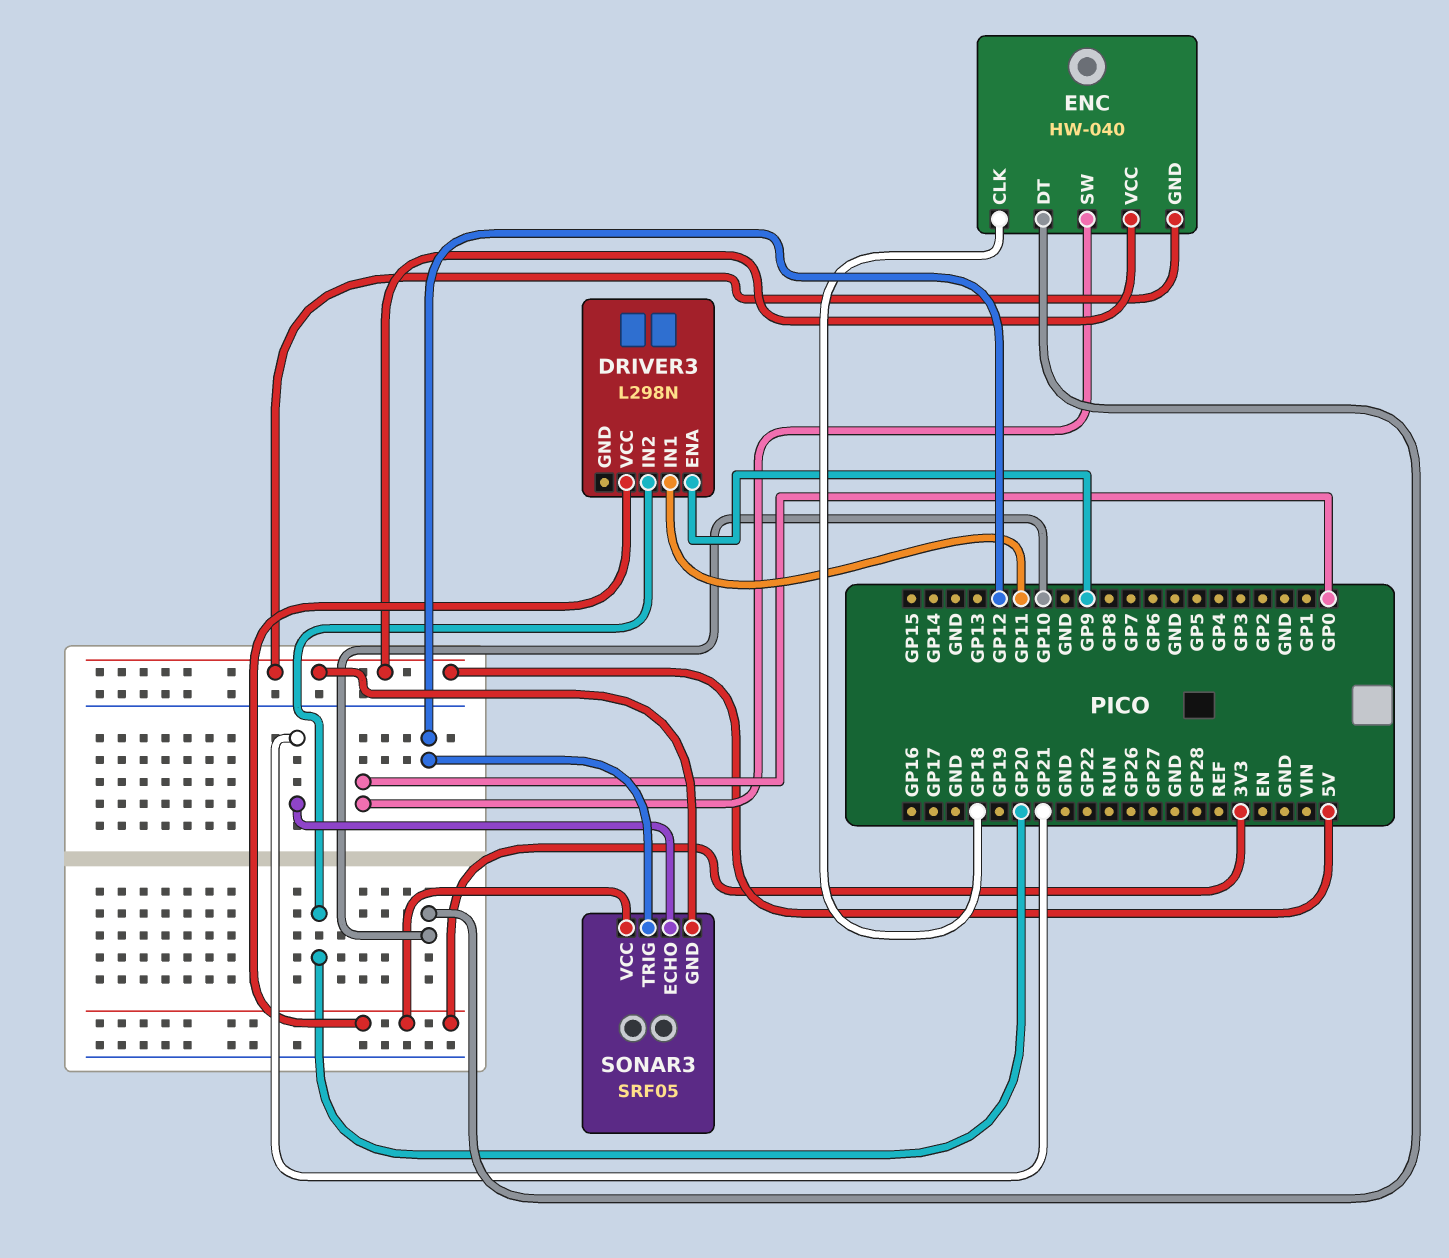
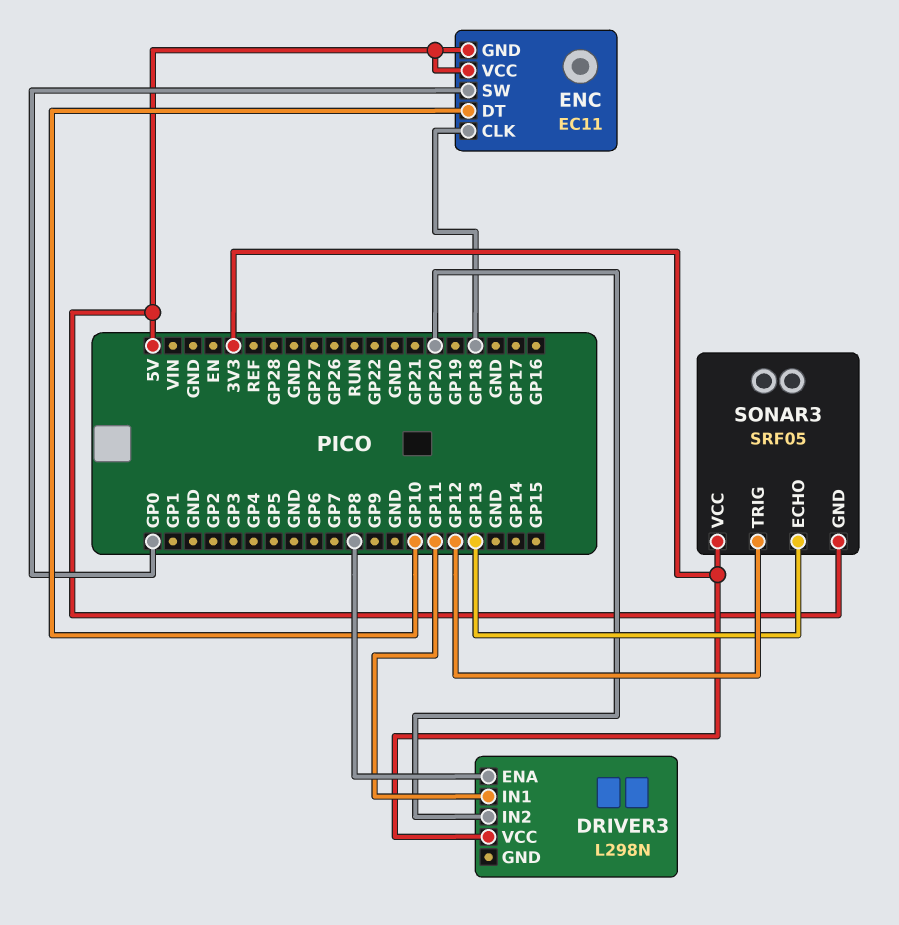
DRIVER3 pin ENA: GP9 -> GP8
ENC: HW-040 -> EC11
SONAR3 pin ECHO: GP21 -> GP13

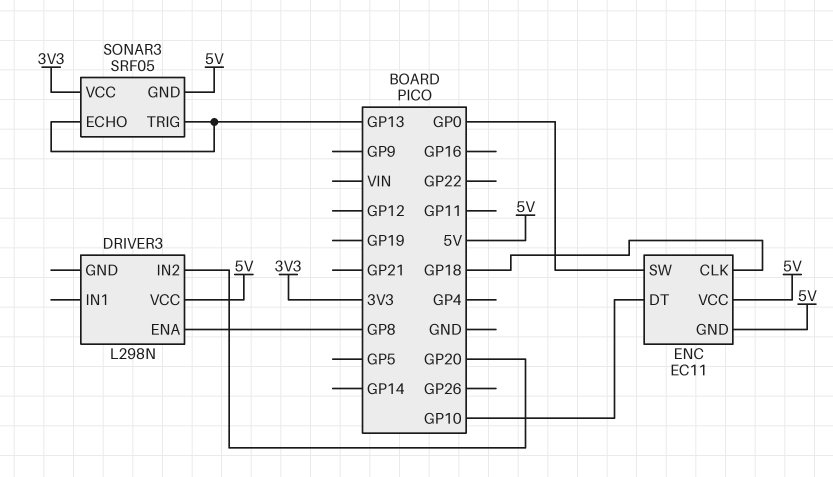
DRIVER3 pin IN1: GP11 -> none
DRIVER3 pin VCC: 3V3 -> 5V
SONAR3 pin TRIG: GP12 -> GP13

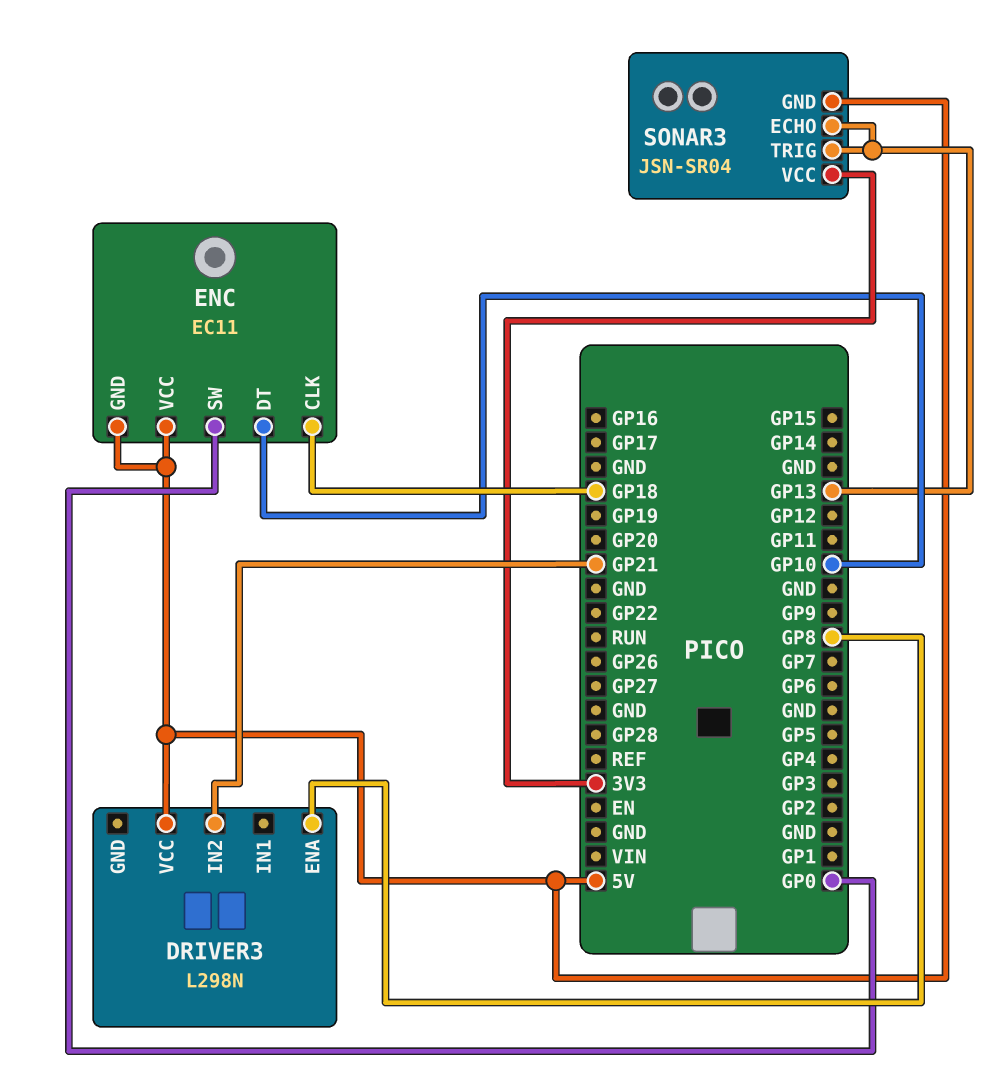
DRIVER3 pin IN2: GP20 -> GP21
SONAR3: SRF05 -> JSN-SR04

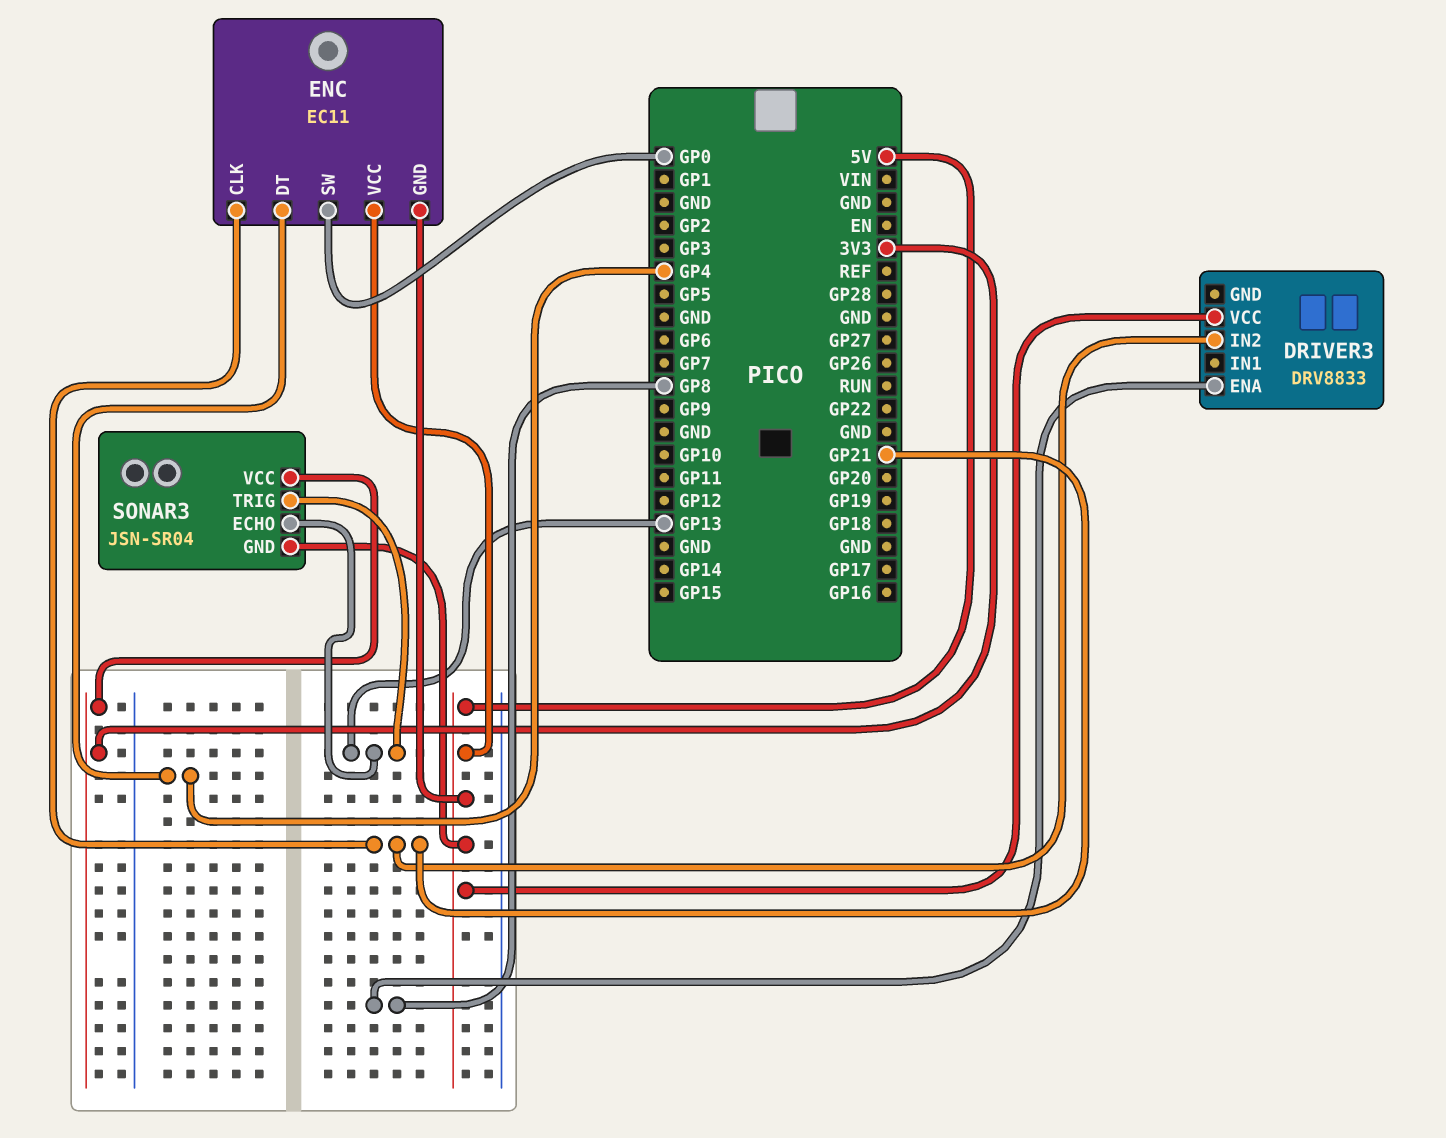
DRIVER3: L298N -> DRV8833
ENC pin CLK: GP18 -> GP21
ENC pin DT: GP10 -> GP4

